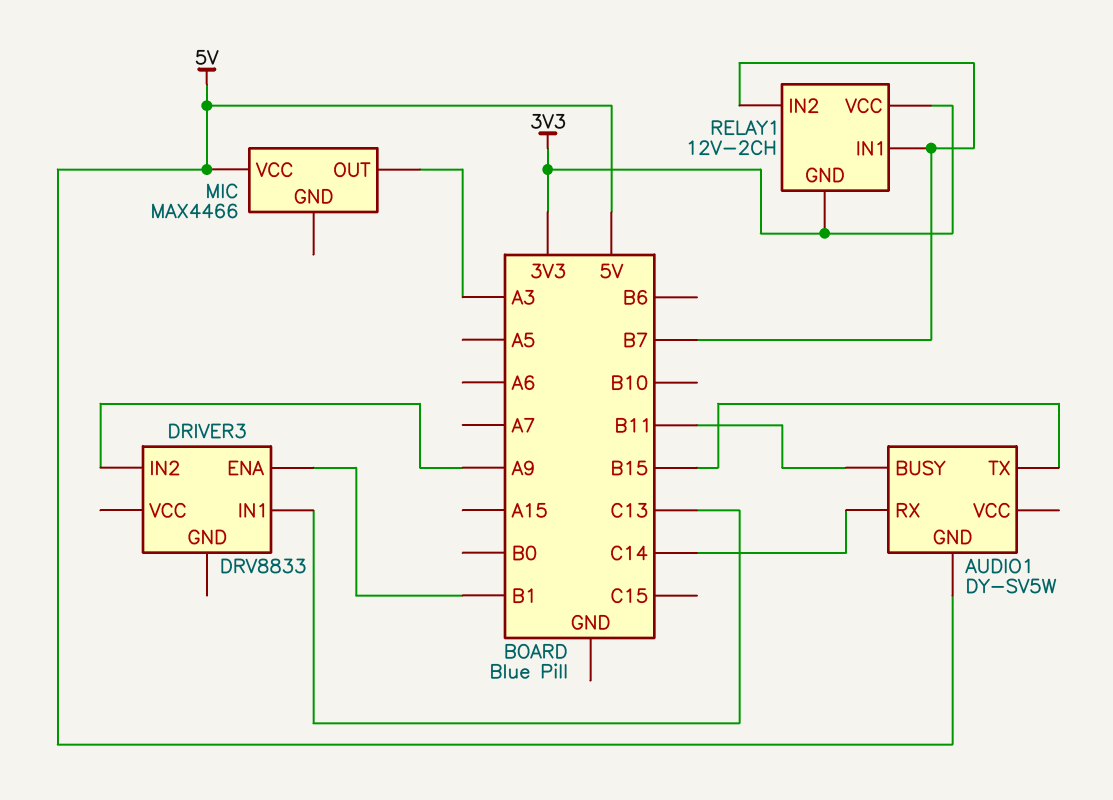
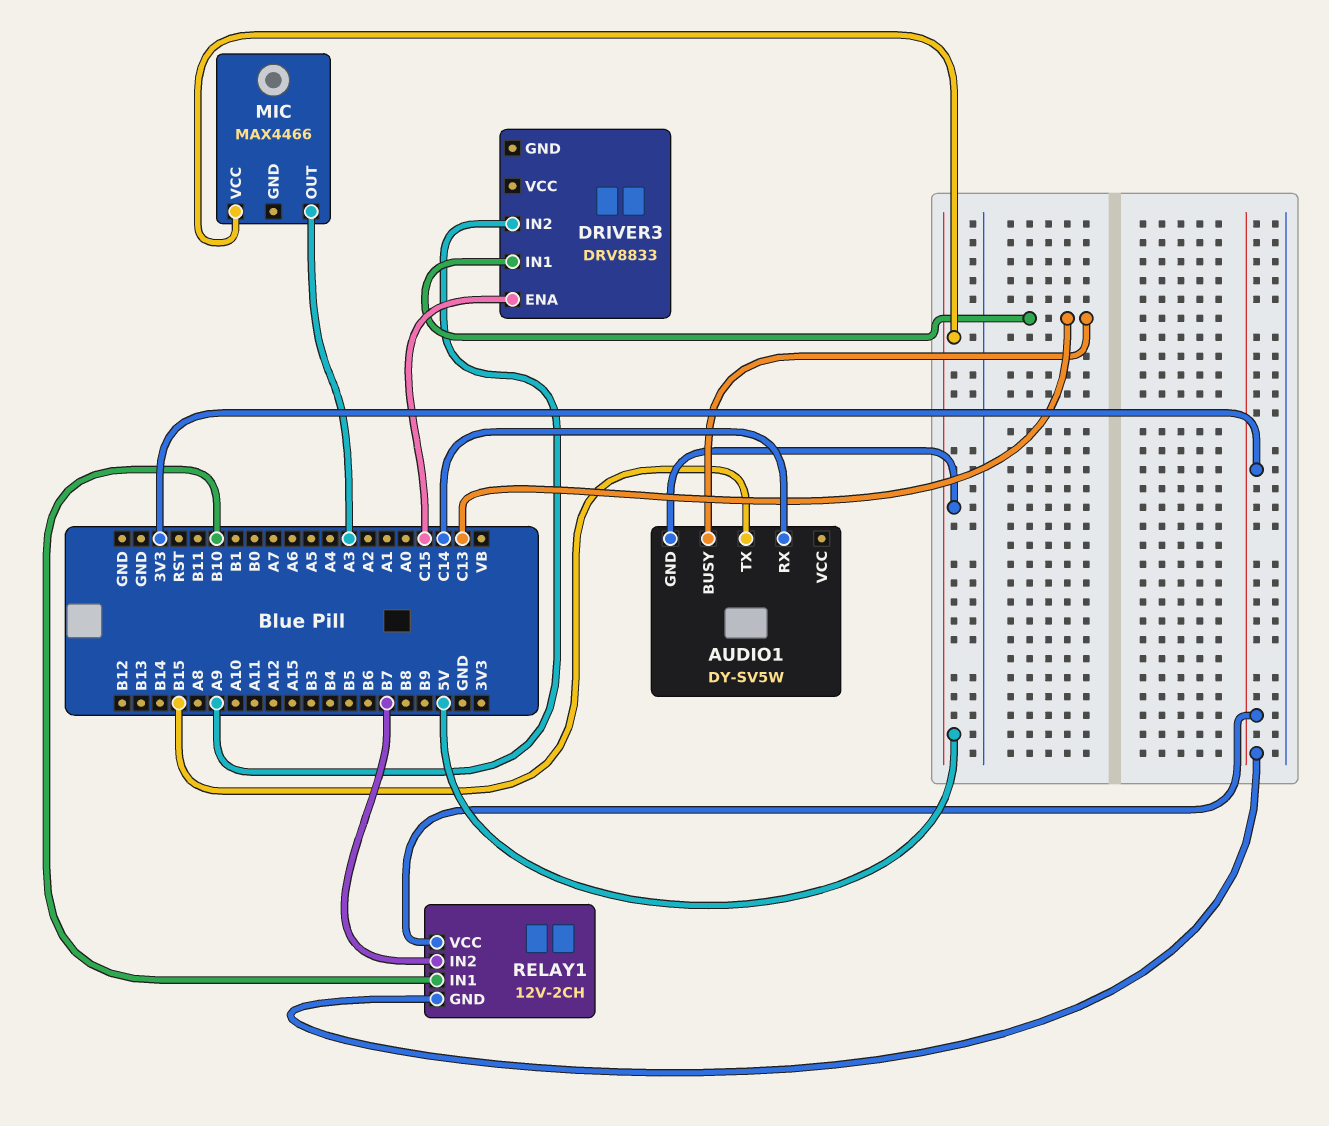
AUDIO1 pin BUSY: B11 -> C13
DRIVER3 pin ENA: B1 -> C15
RELAY1 pin IN1: B7 -> B10

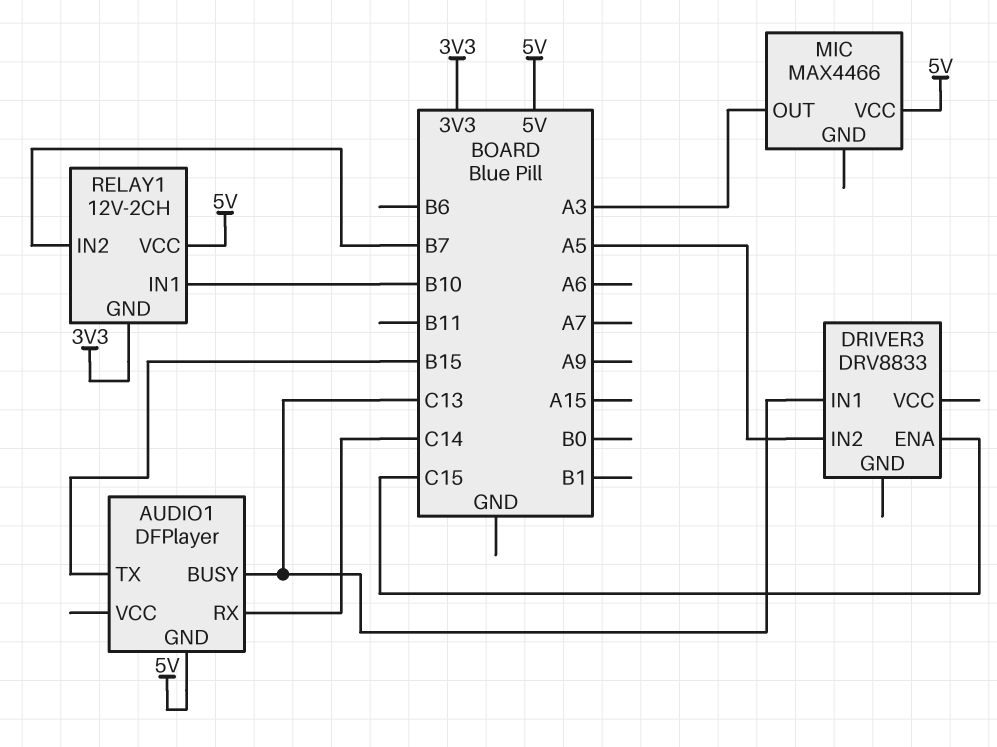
AUDIO1: DY-SV5W -> DFPlayer
DRIVER3 pin IN2: A9 -> A5
RELAY1 pin VCC: 3V3 -> 5V

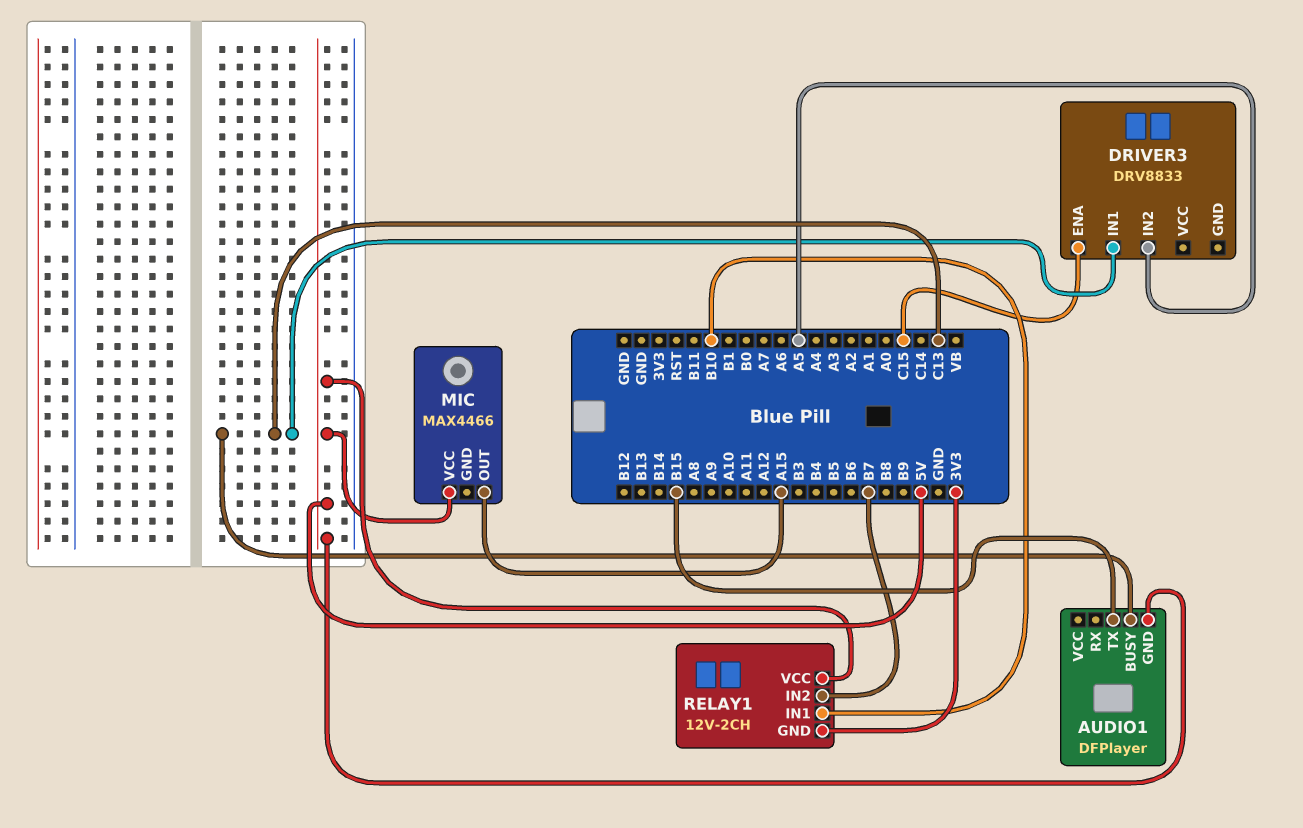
AUDIO1 pin RX: C14 -> none
MIC pin OUT: A3 -> A15

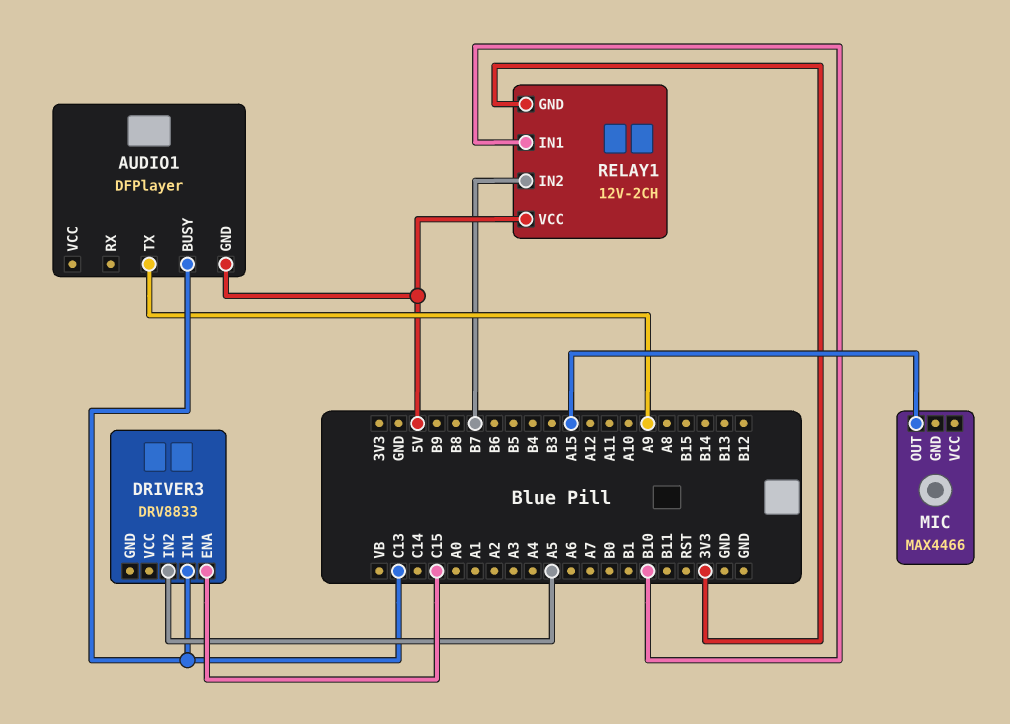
AUDIO1 pin TX: B15 -> A9
MIC pin VCC: 5V -> none

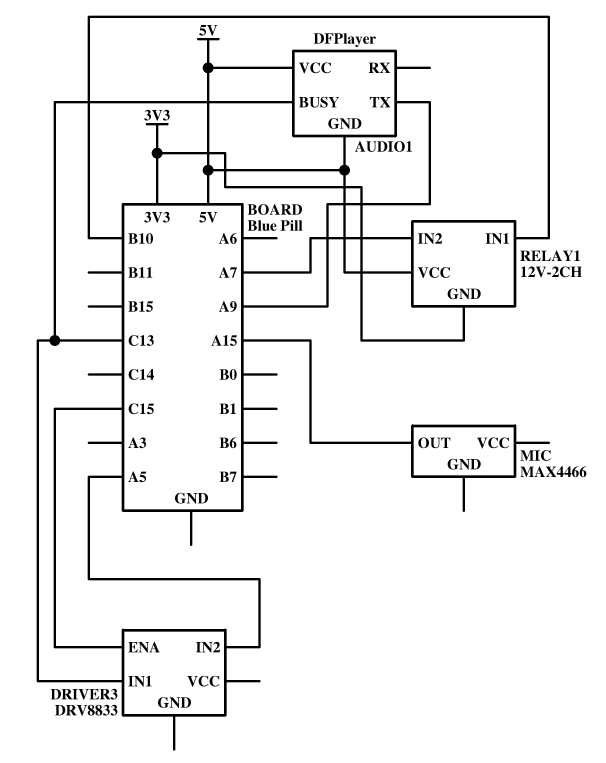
AUDIO1 pin VCC: none -> 5V
RELAY1 pin IN2: B7 -> A7

